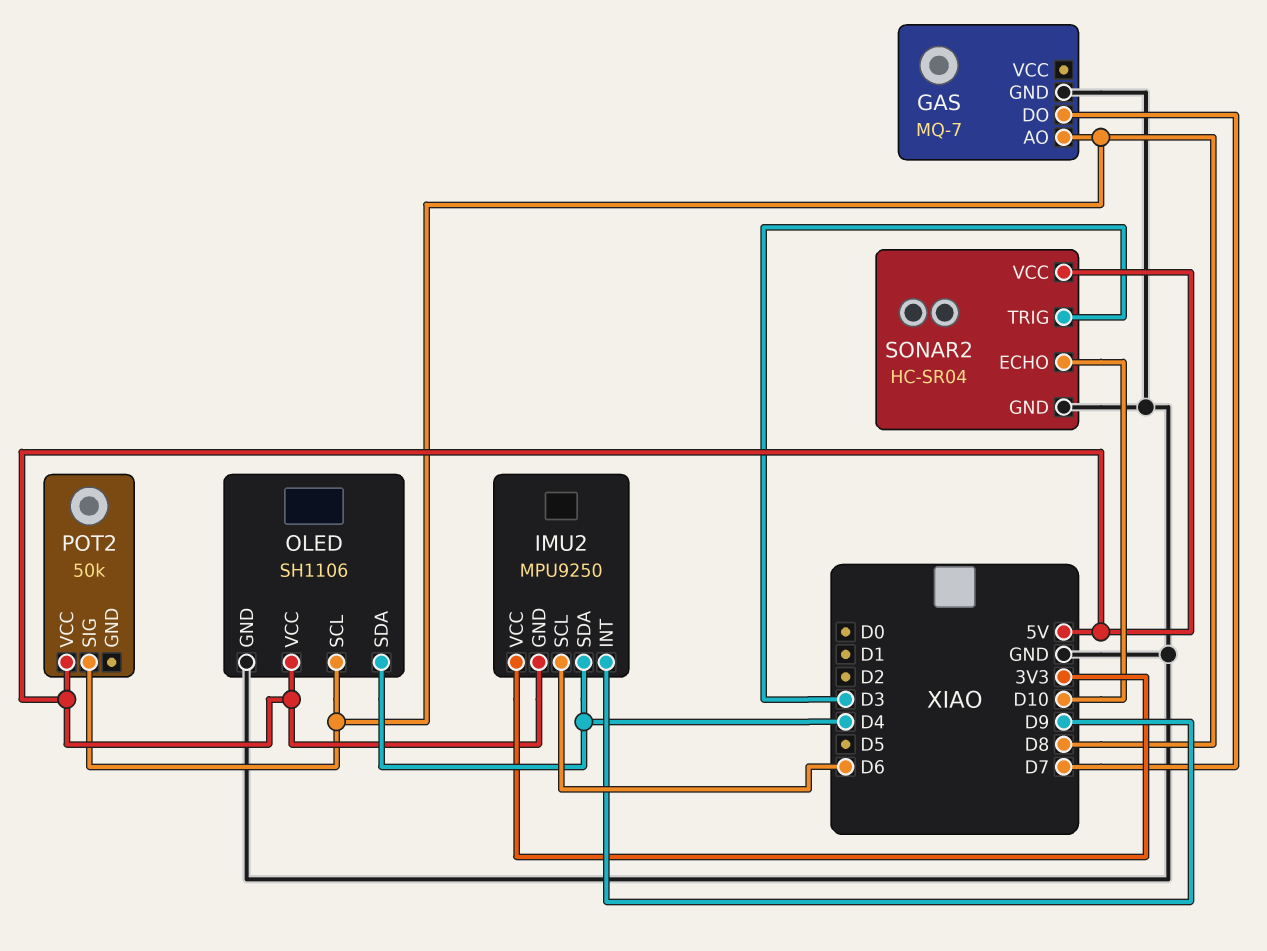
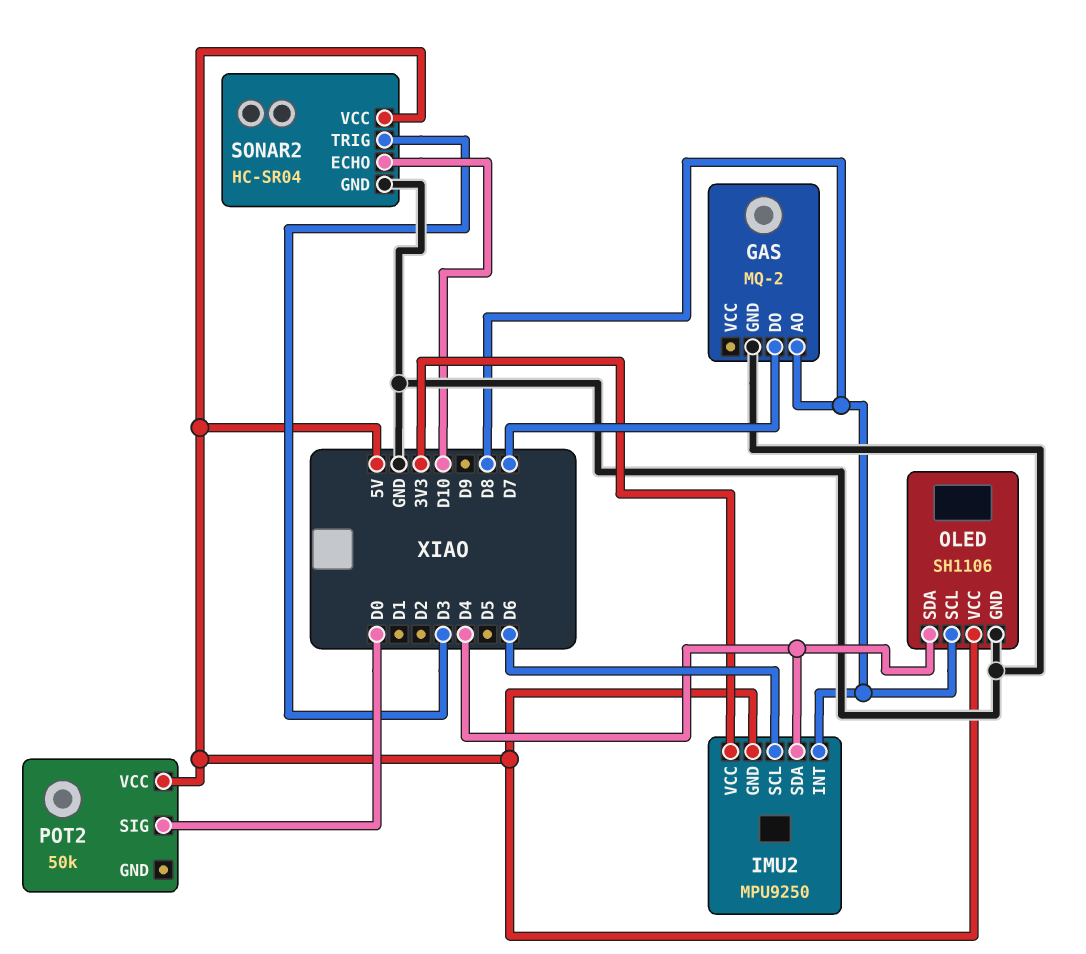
GAS: MQ-7 -> MQ-2
IMU2 pin INT: D9 -> D8
POT2 pin SIG: D8 -> D0

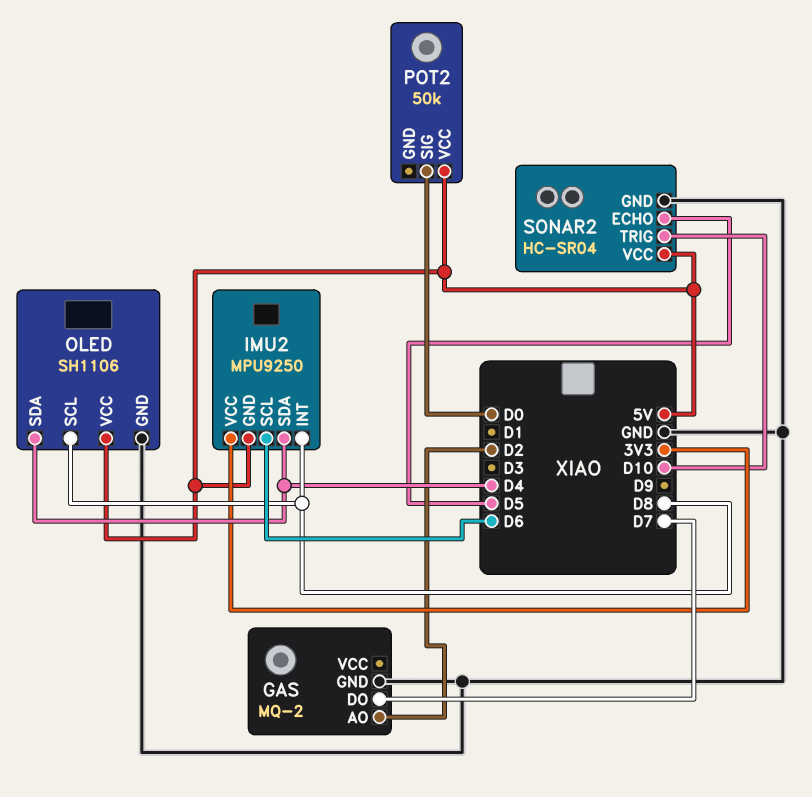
GAS pin AO: D8 -> D2
SONAR2 pin ECHO: D10 -> D5
SONAR2 pin TRIG: D3 -> D10

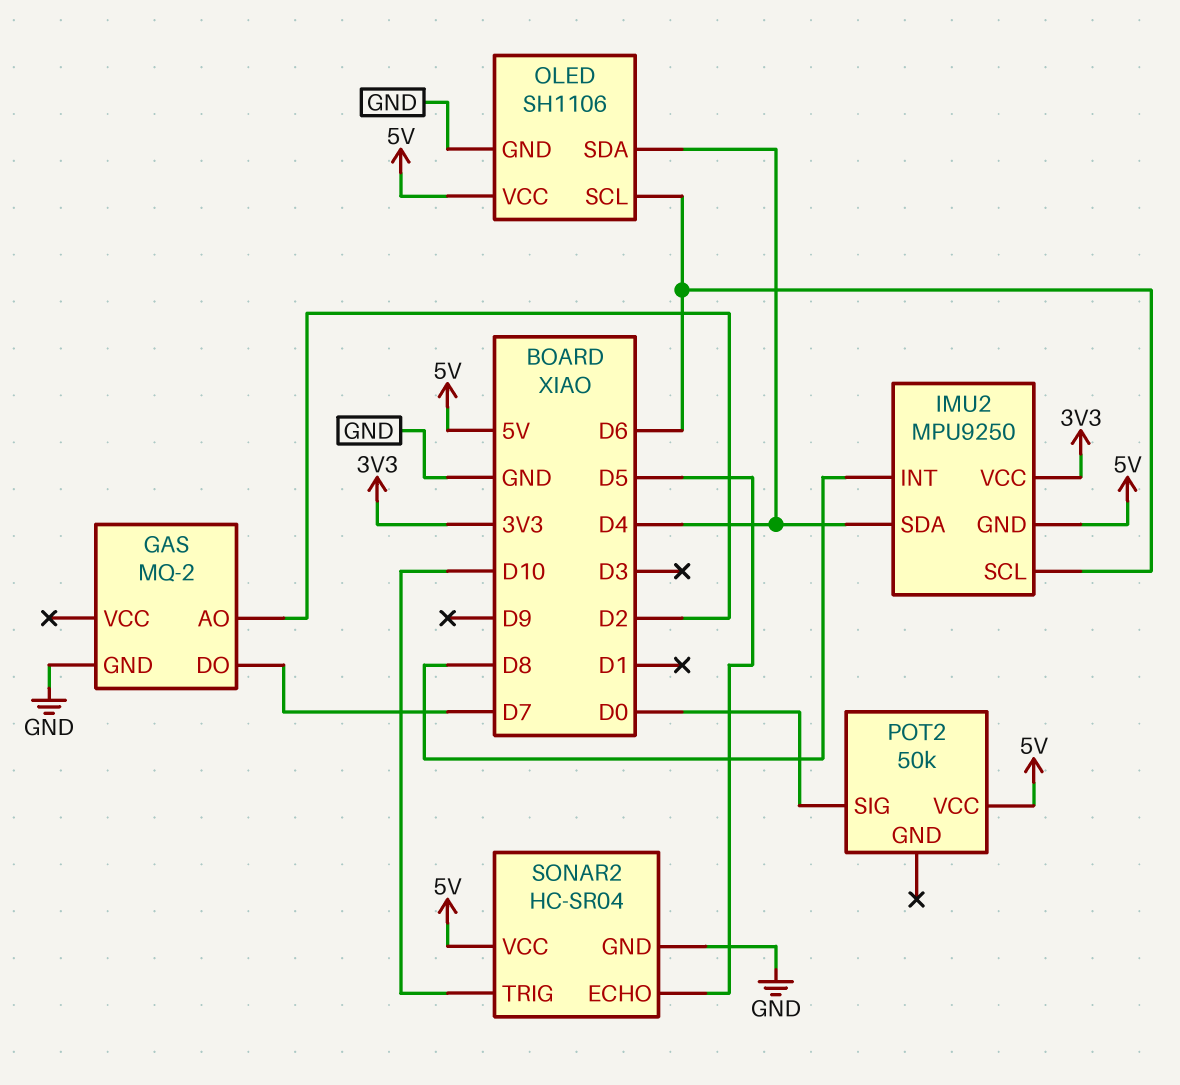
OLED pin SCL: D8 -> D6

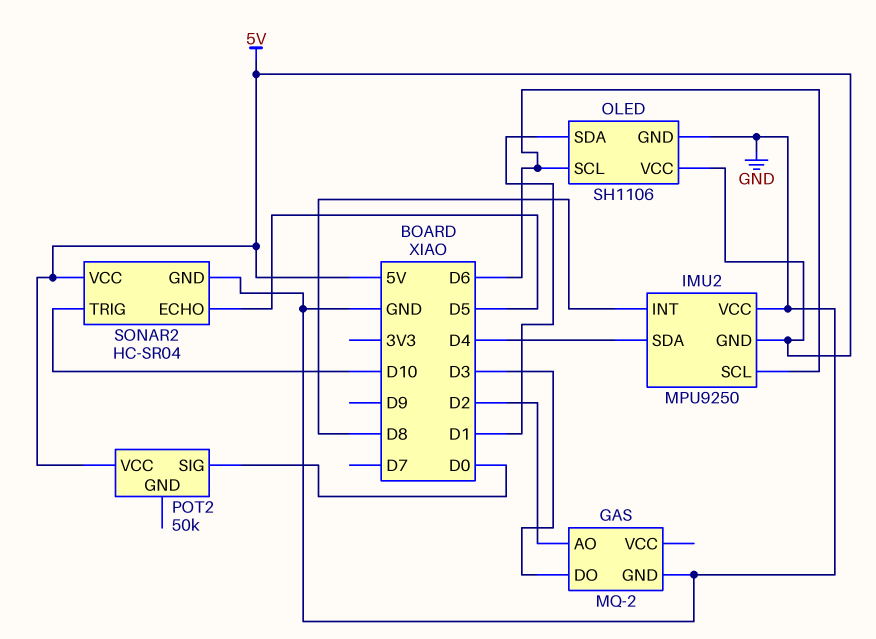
GAS pin DO: D7 -> D3
IMU2 pin VCC: 3V3 -> GND
OLED pin SDA: D4 -> D1

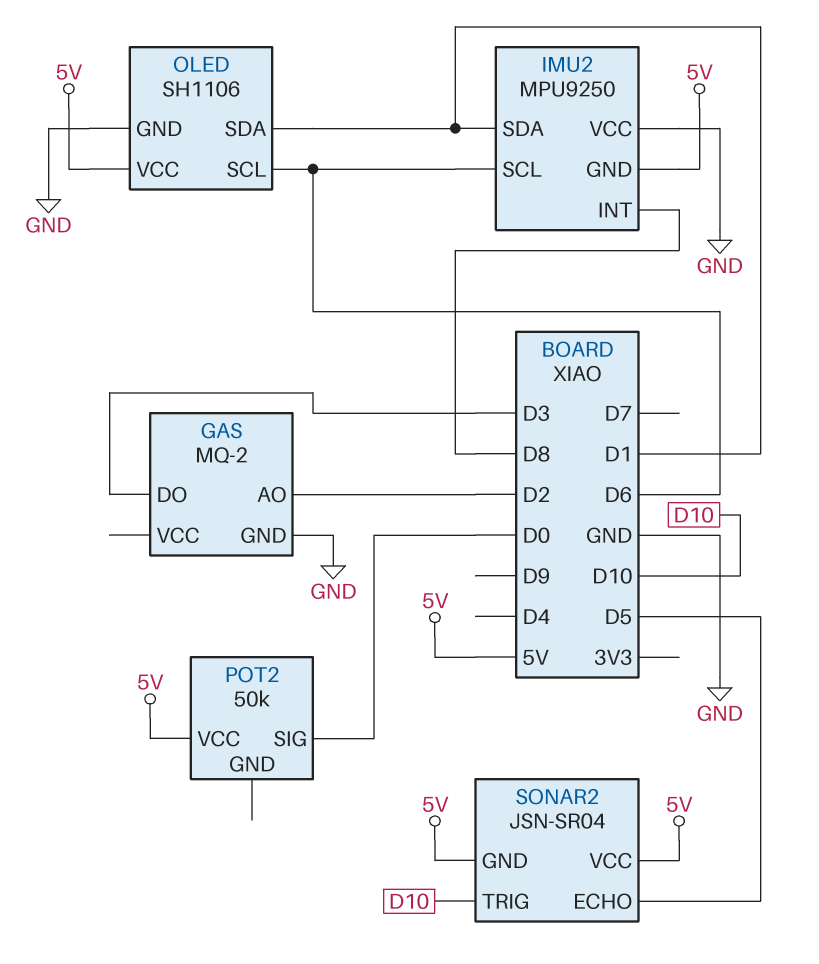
IMU2 pin SDA: D4 -> D1
SONAR2: HC-SR04 -> JSN-SR04
SONAR2 pin GND: GND -> 5V

